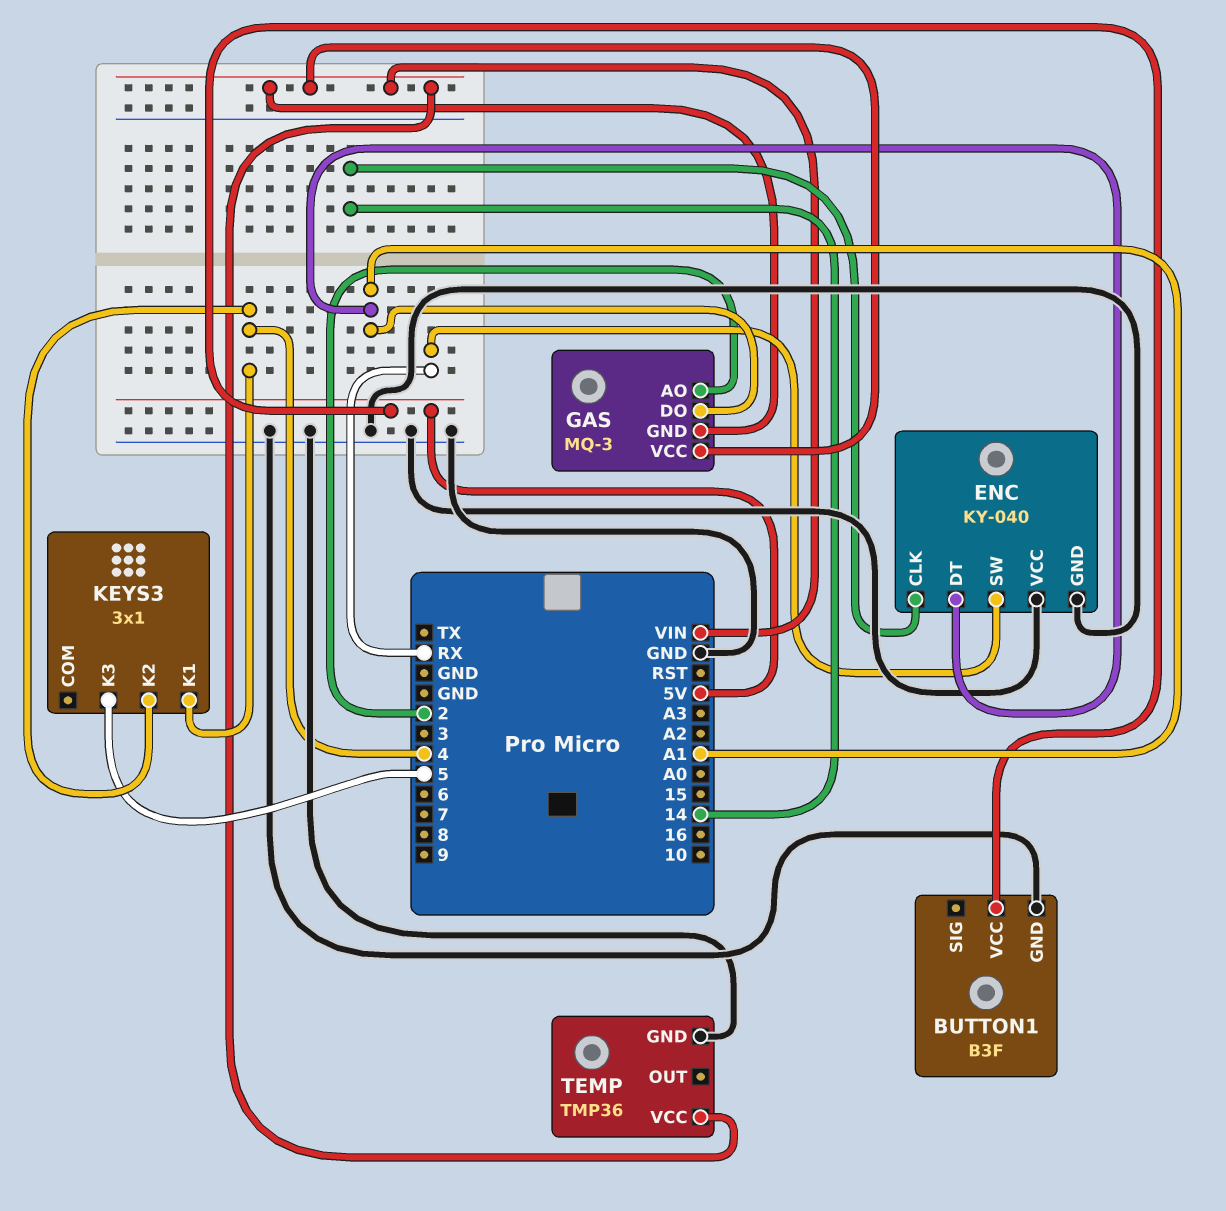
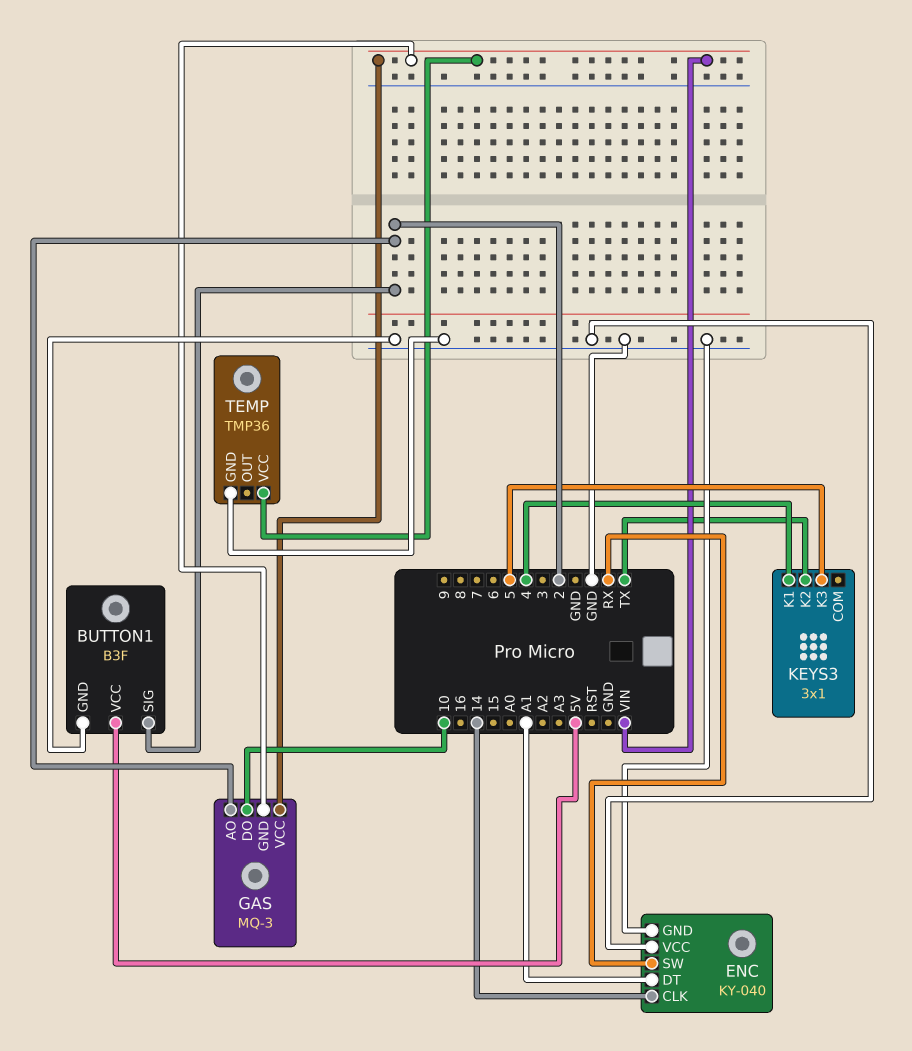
BUTTON1 pin SIG: none -> 2
GAS pin DO: A1 -> 10
KEYS3 pin K2: 4 -> TX

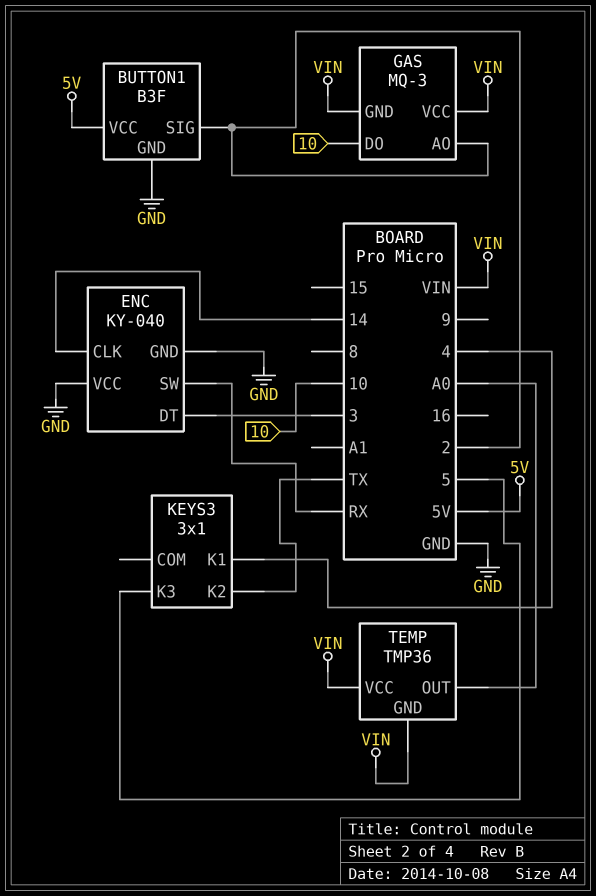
ENC pin DT: A1 -> 3
TEMP pin GND: GND -> VIN
TEMP pin OUT: none -> A0

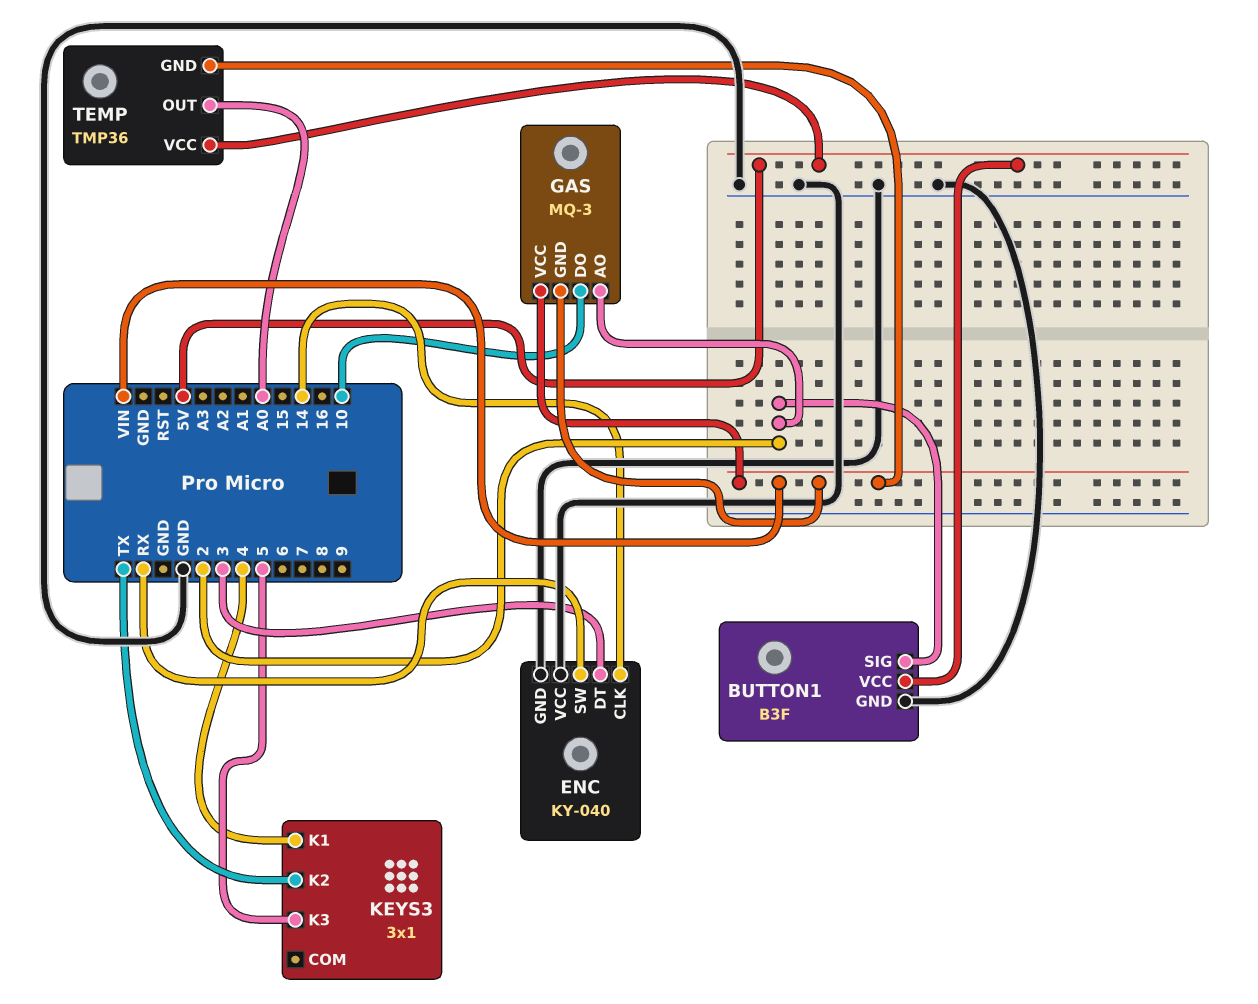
TEMP pin VCC: VIN -> 5V

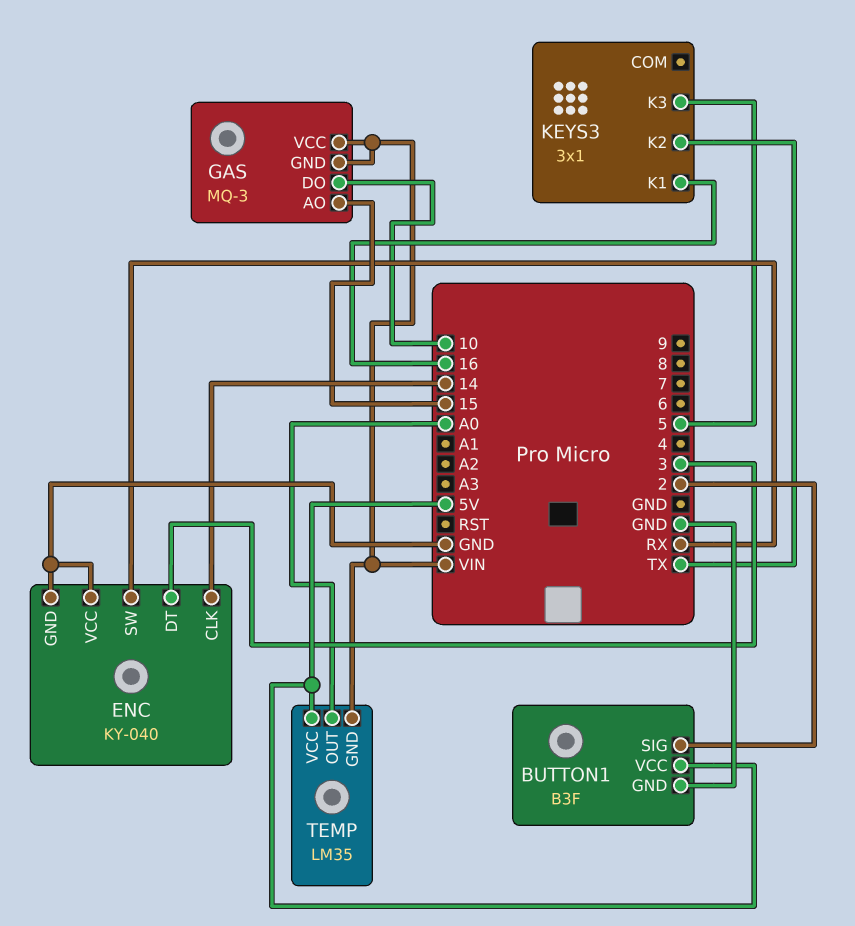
GAS pin AO: 2 -> 15
KEYS3 pin K1: 4 -> 16
TEMP: TMP36 -> LM35

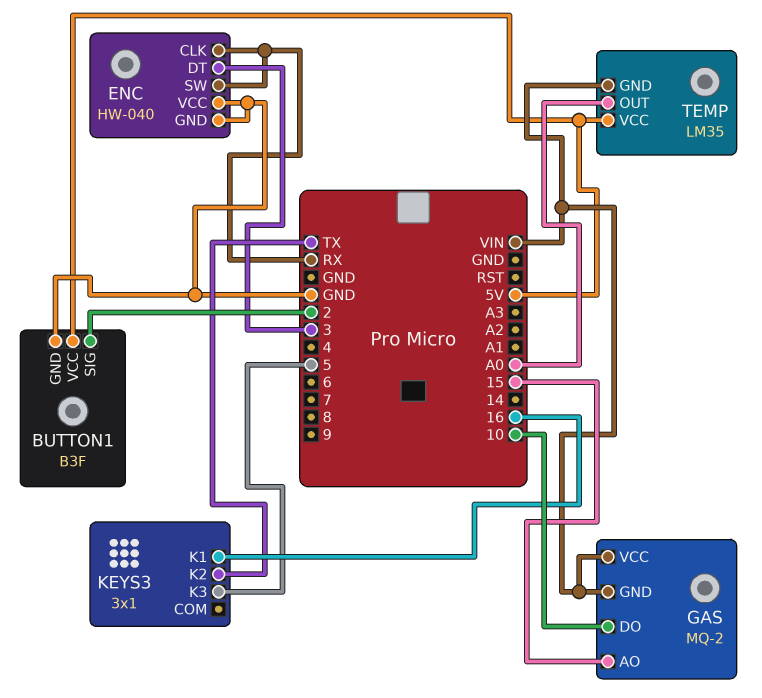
ENC: KY-040 -> HW-040
ENC pin CLK: 14 -> RX
GAS: MQ-3 -> MQ-2

